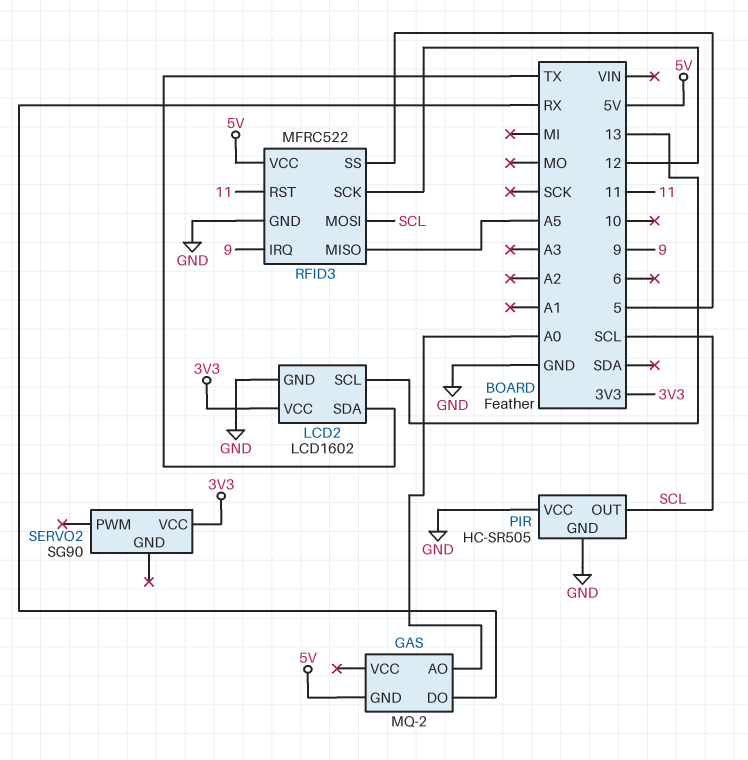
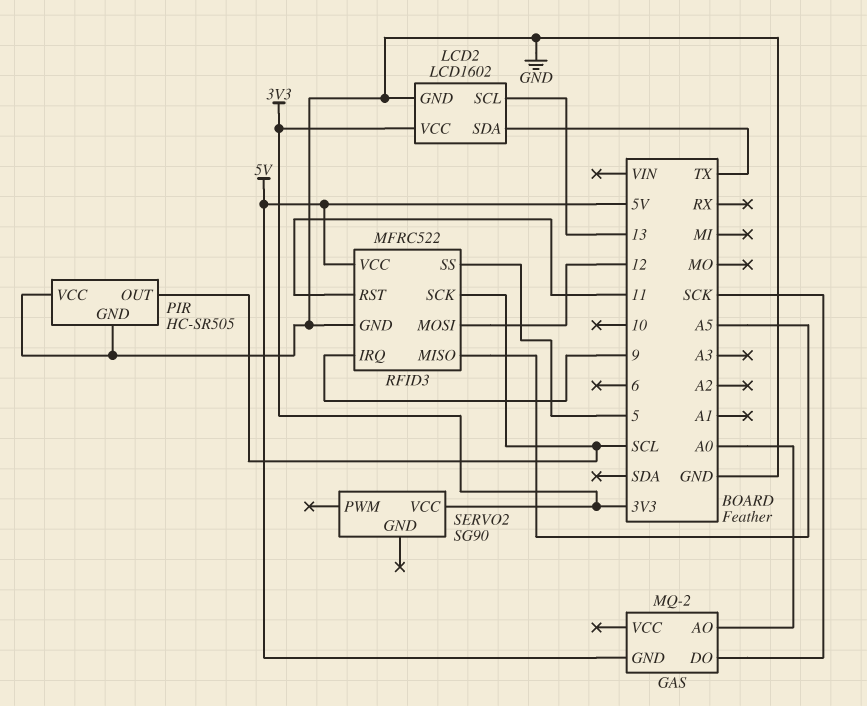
GAS pin DO: RX -> SCK
RFID3 pin MOSI: SCL -> 12
RFID3 pin SCK: 12 -> SCL

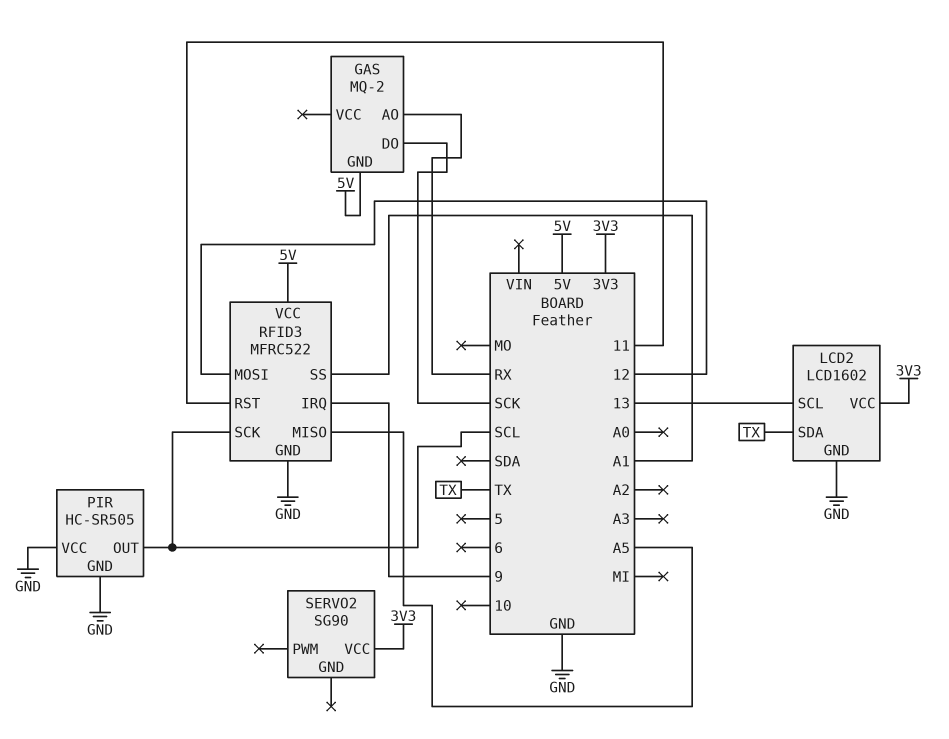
GAS pin AO: A0 -> RX
RFID3 pin SS: 5 -> A1

